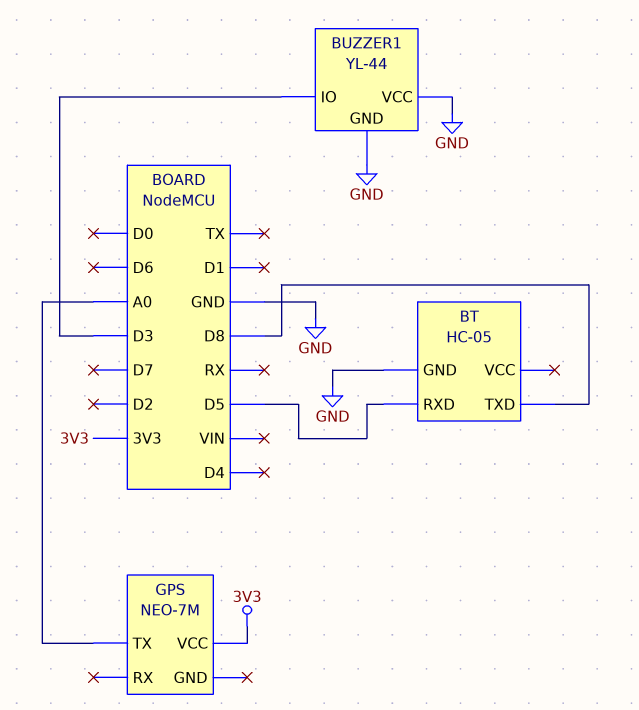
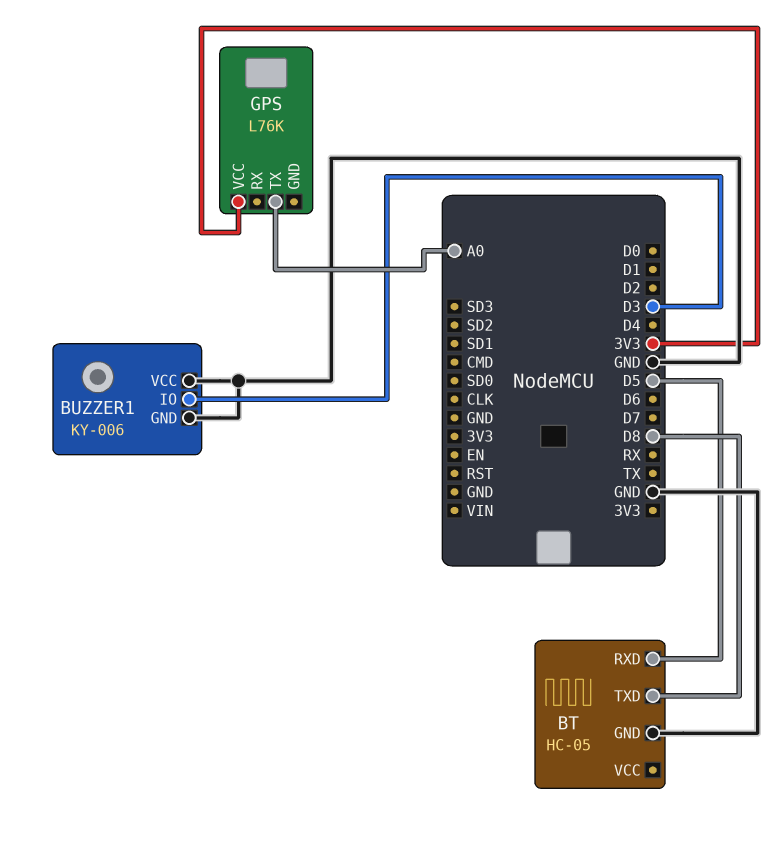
BUZZER1: YL-44 -> KY-006
GPS: NEO-7M -> L76K

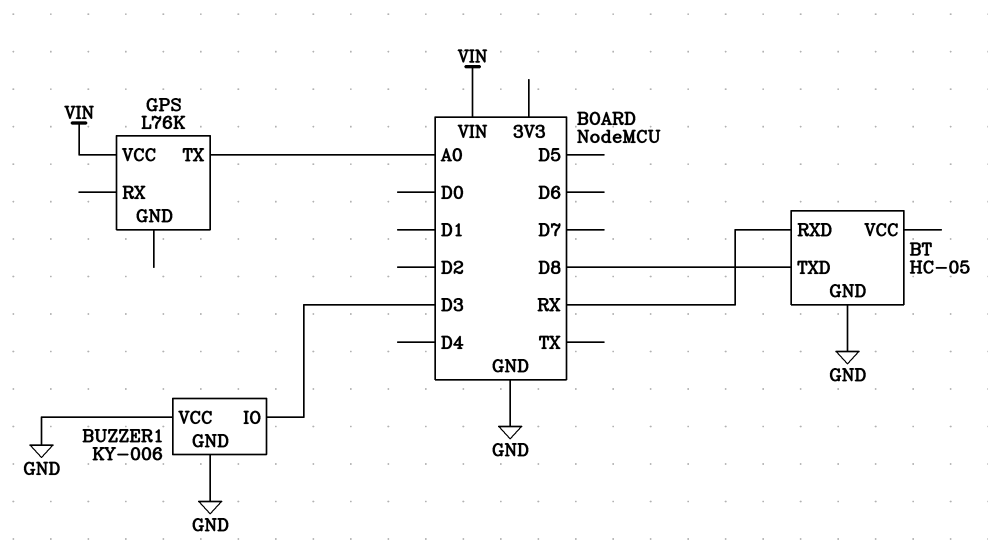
BT pin RXD: D5 -> RX
GPS pin VCC: 3V3 -> VIN

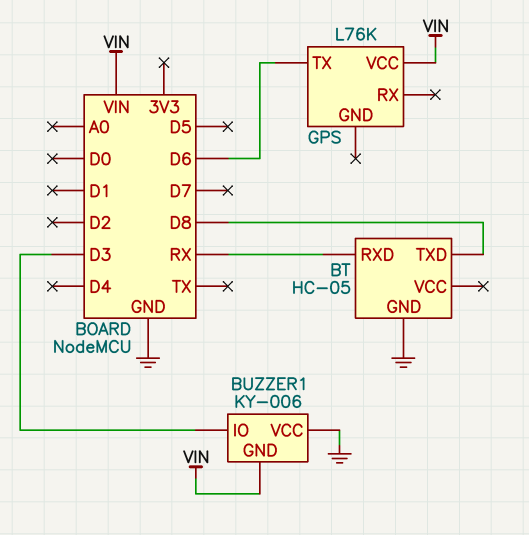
BUZZER1 pin GND: GND -> VIN
GPS pin TX: A0 -> D6

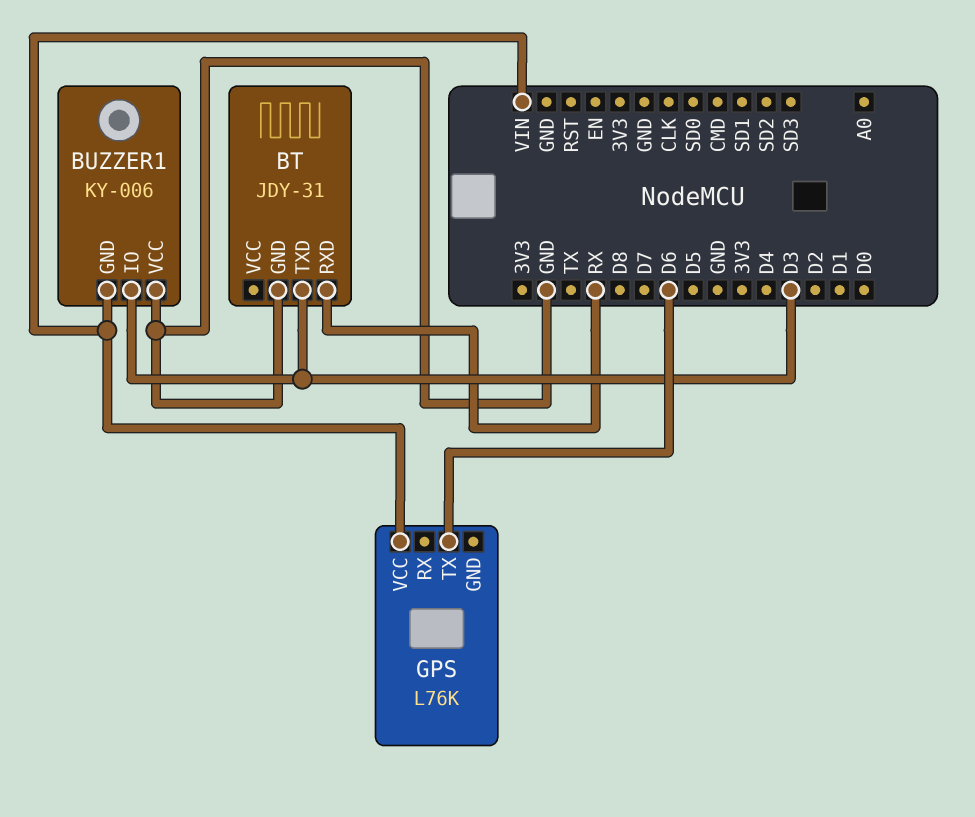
BT: HC-05 -> JDY-31
BT pin TXD: D8 -> D3

